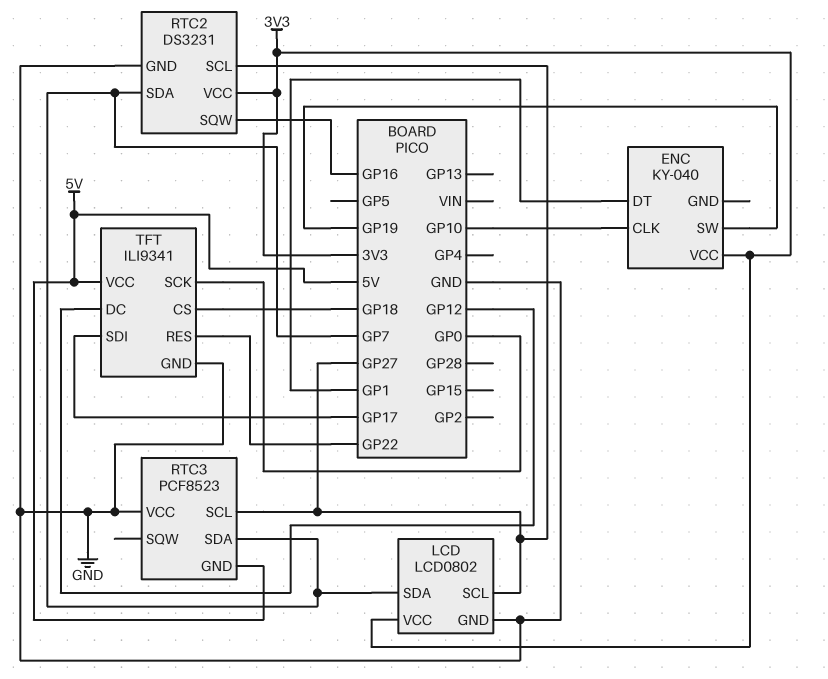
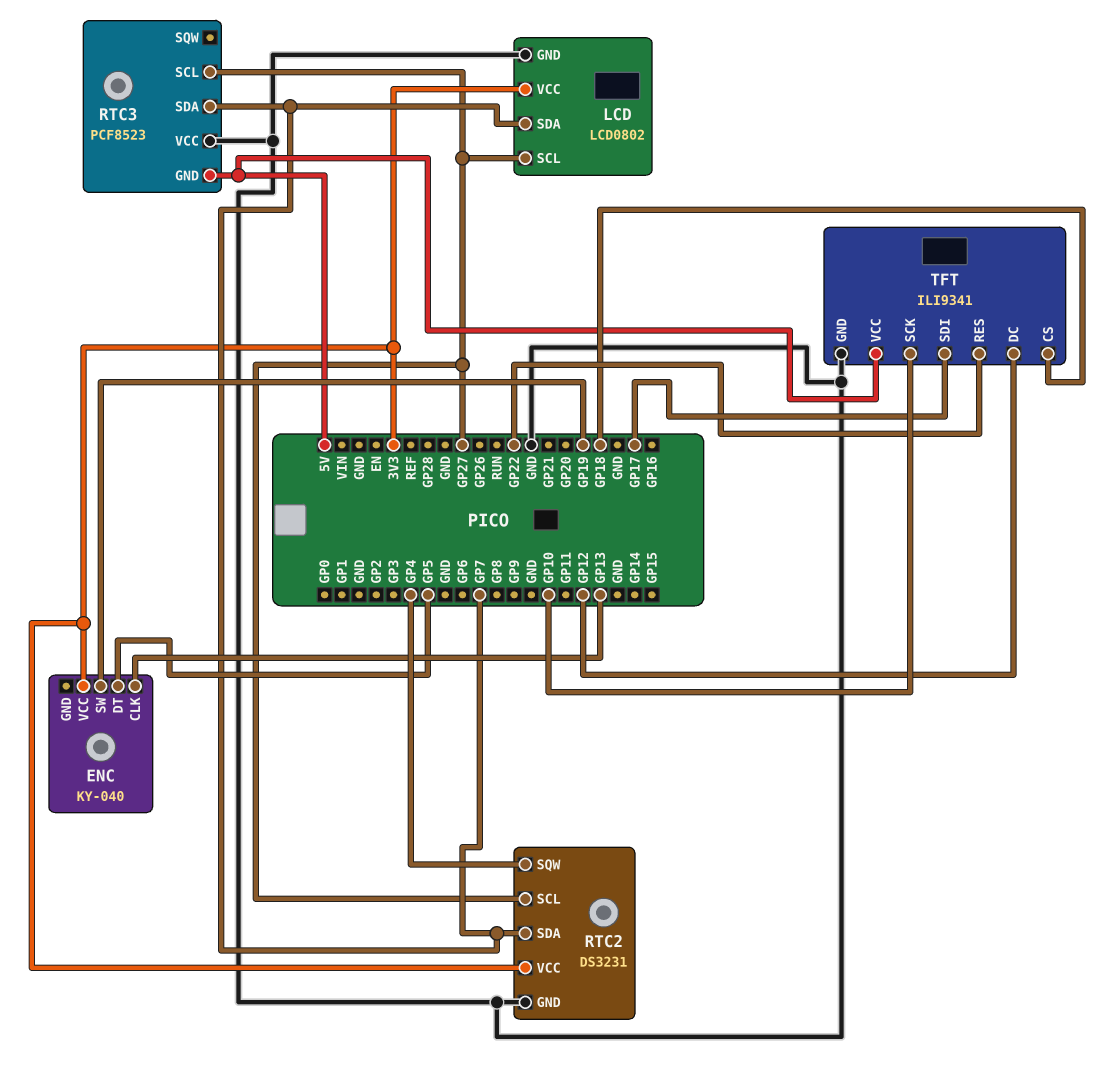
ENC pin CLK: GP10 -> GP13
ENC pin DT: GP1 -> GP5
RTC2 pin SQW: GP16 -> GP4
TFT pin SCK: GP0 -> GP10

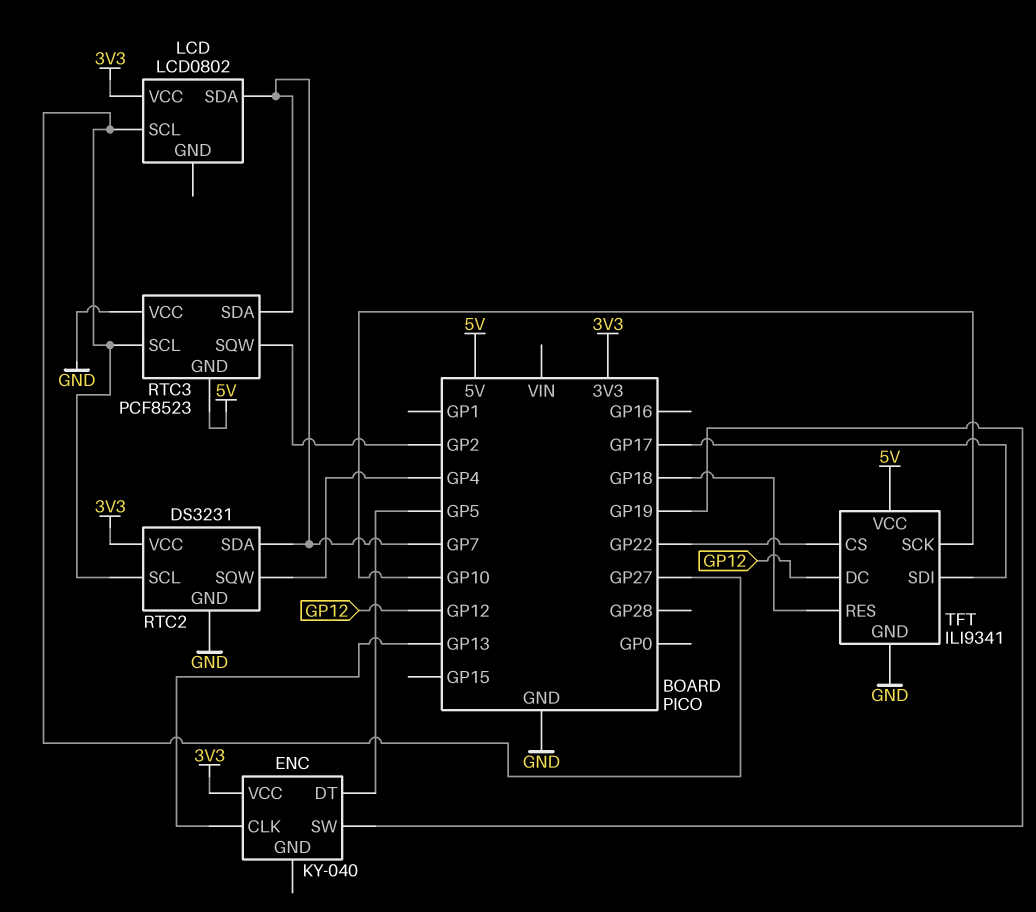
LCD pin GND: GND -> none
RTC3 pin SQW: none -> GP2
TFT pin CS: GP18 -> GP22
TFT pin RES: GP22 -> GP18

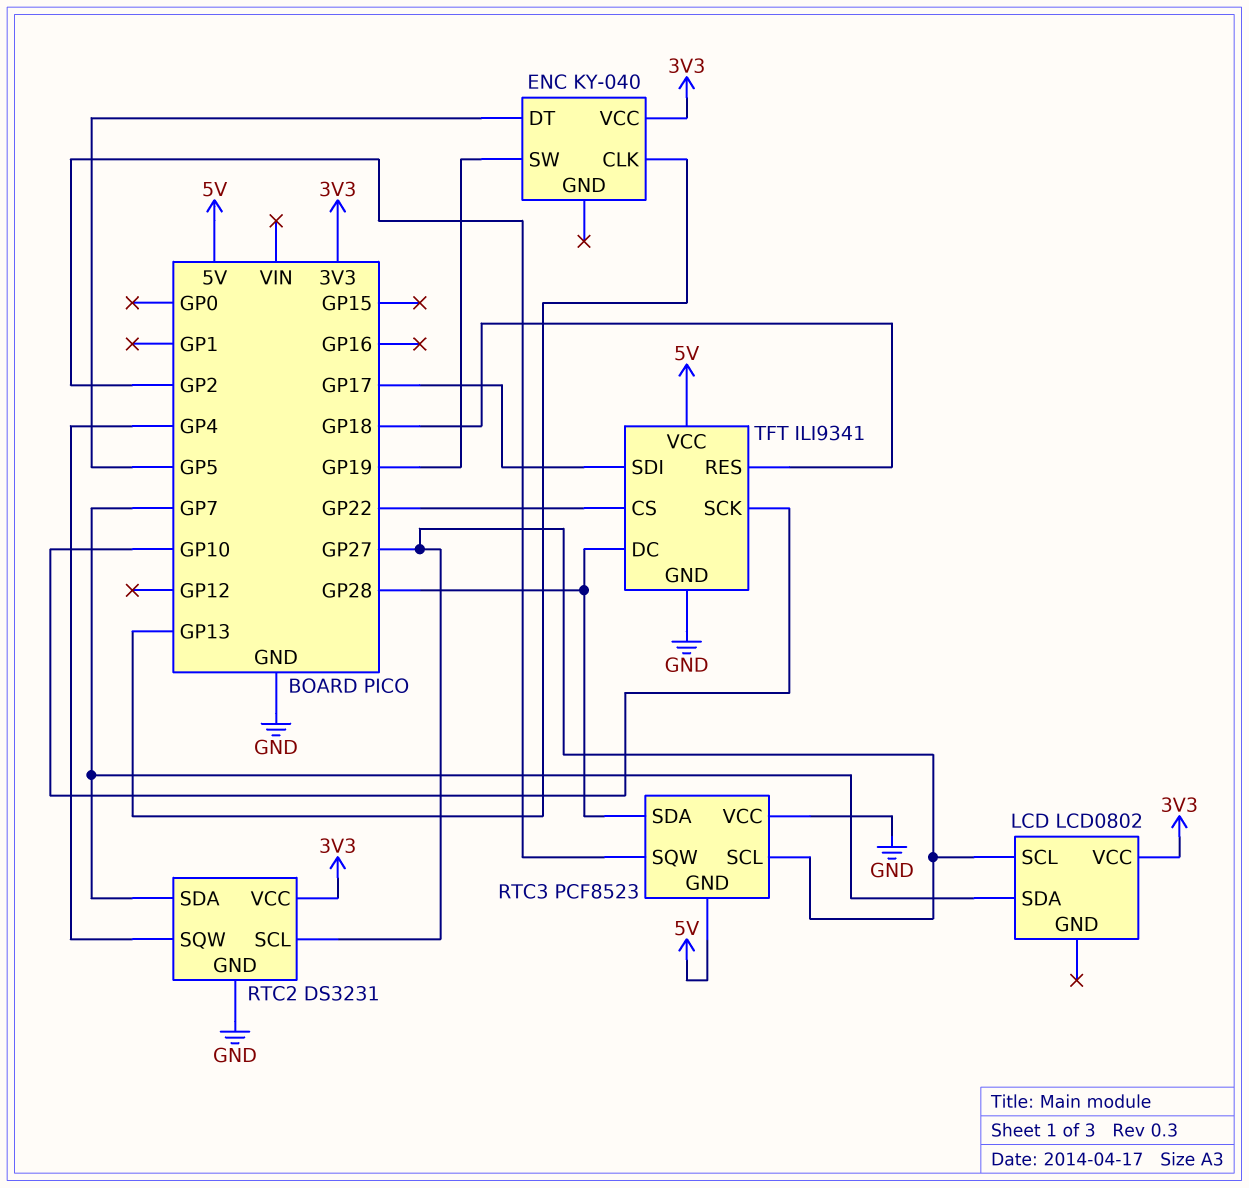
RTC3 pin SDA: GP7 -> GP28
TFT pin DC: GP12 -> GP28

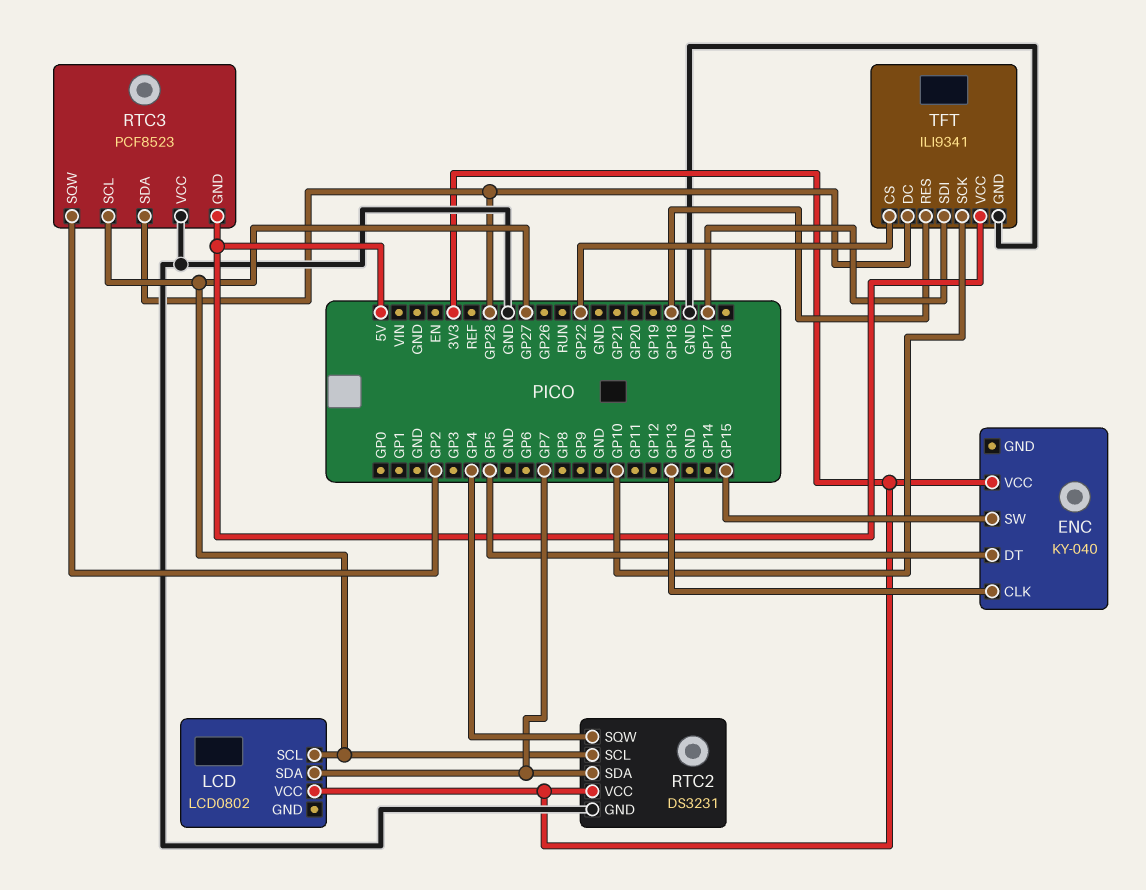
ENC pin SW: GP19 -> GP15

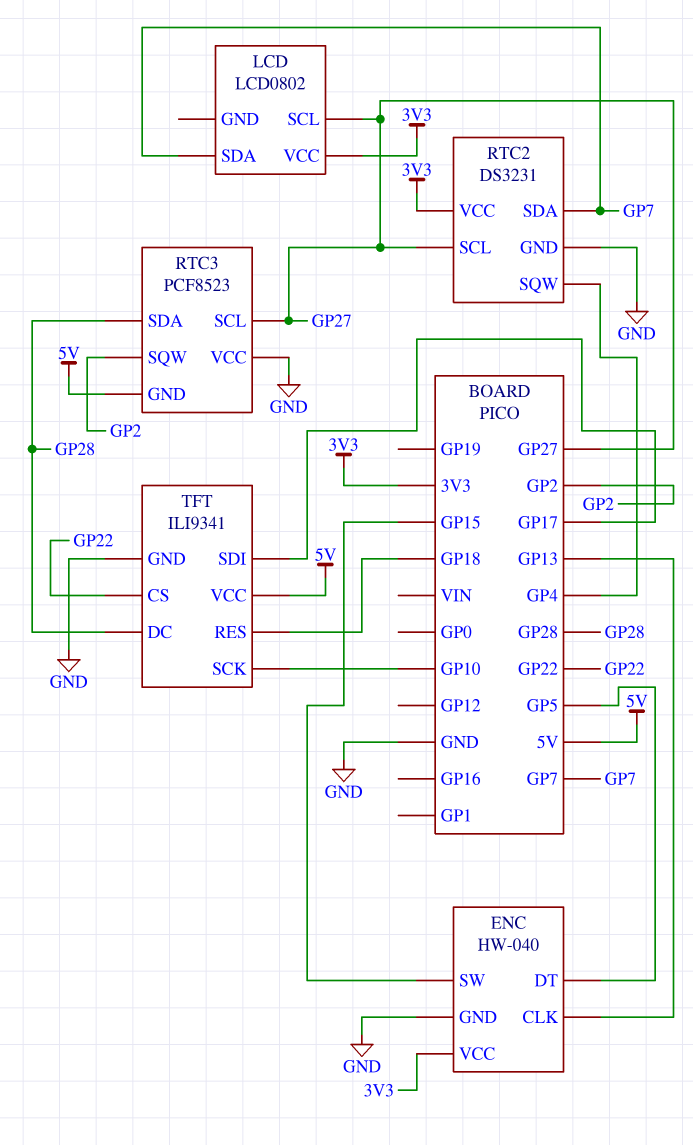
ENC: KY-040 -> HW-040
ENC pin GND: none -> GND

